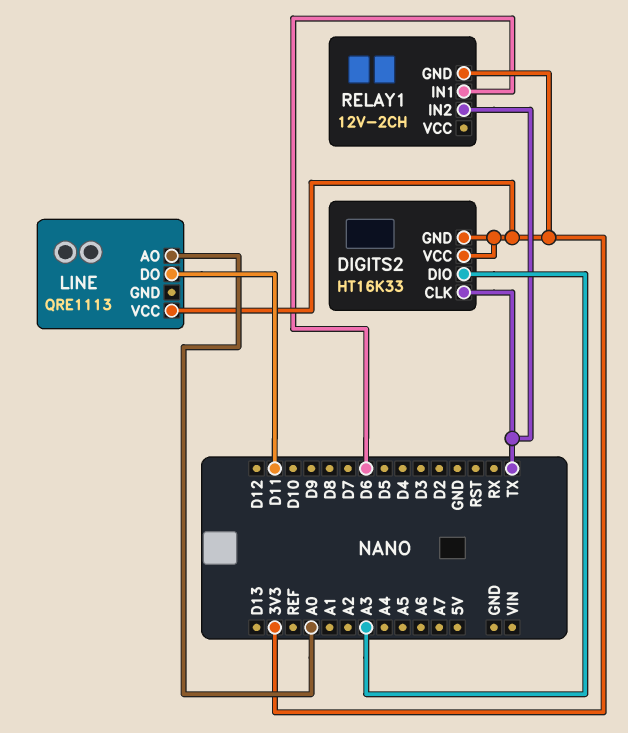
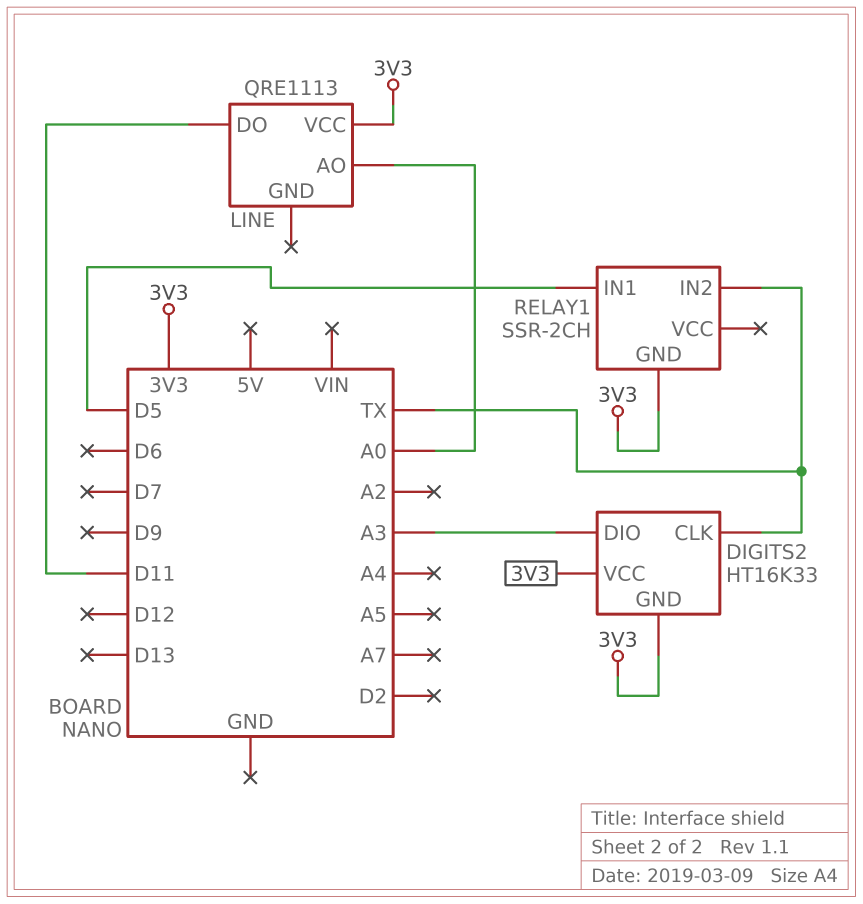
RELAY1: 12V-2CH -> SSR-2CH
RELAY1 pin IN1: D6 -> D5

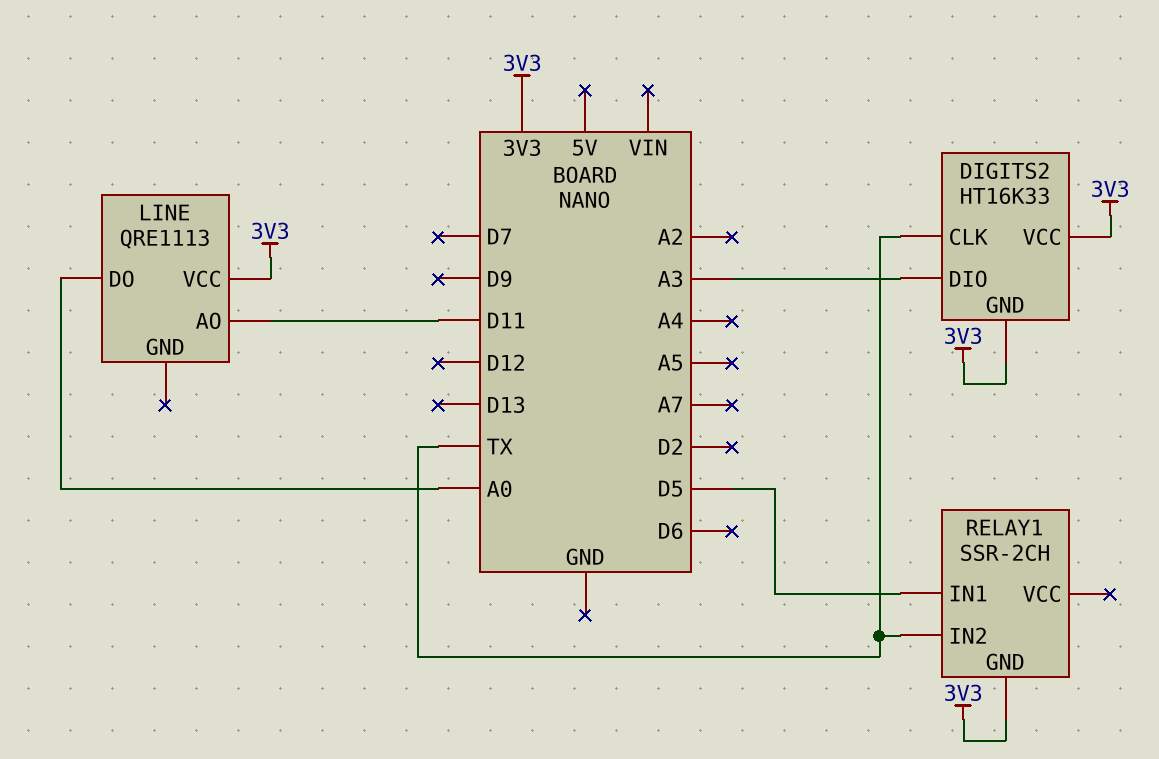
LINE pin AO: A0 -> D11
LINE pin DO: D11 -> A0

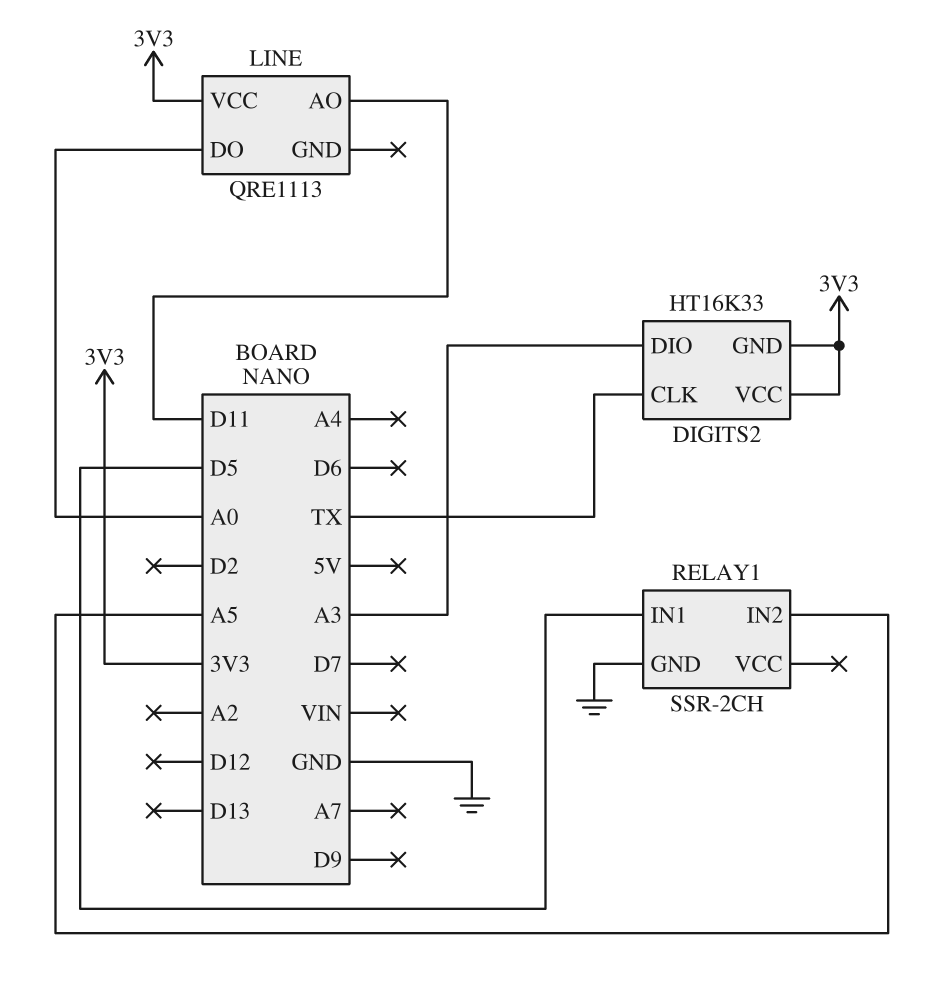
RELAY1 pin GND: 3V3 -> GND
RELAY1 pin IN2: TX -> A5

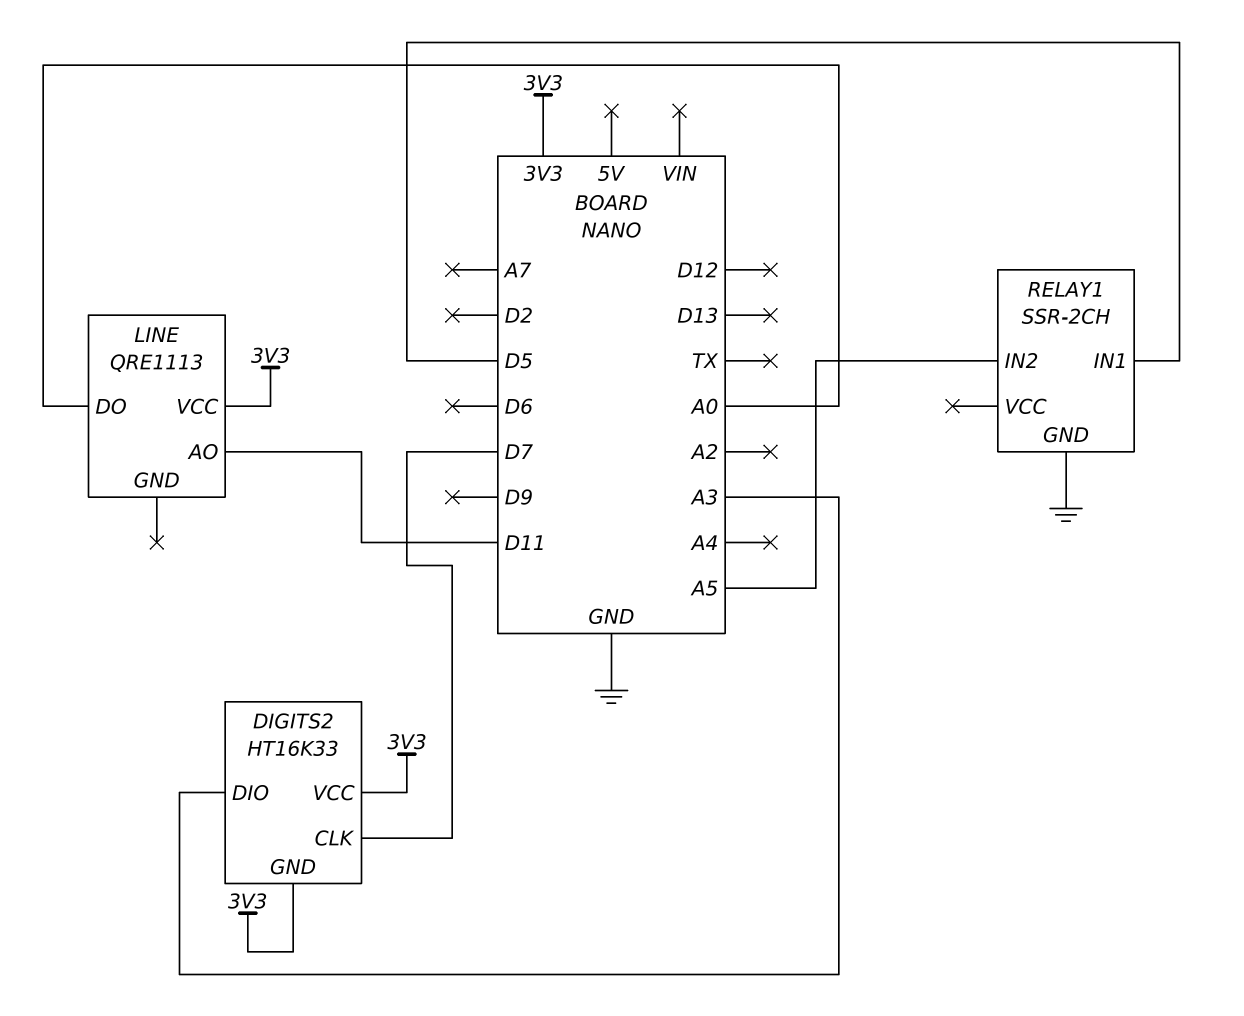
DIGITS2 pin CLK: TX -> D7

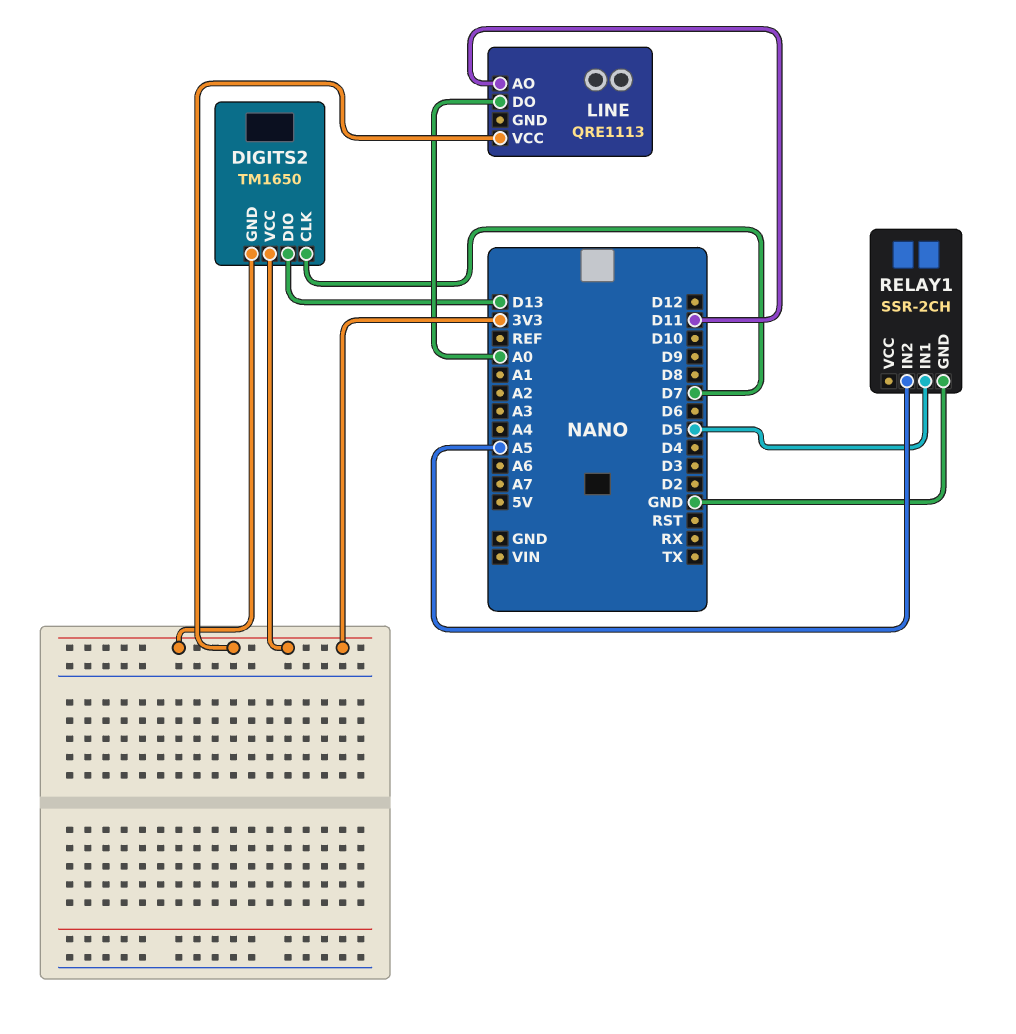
DIGITS2: HT16K33 -> TM1650
DIGITS2 pin DIO: A3 -> D13

